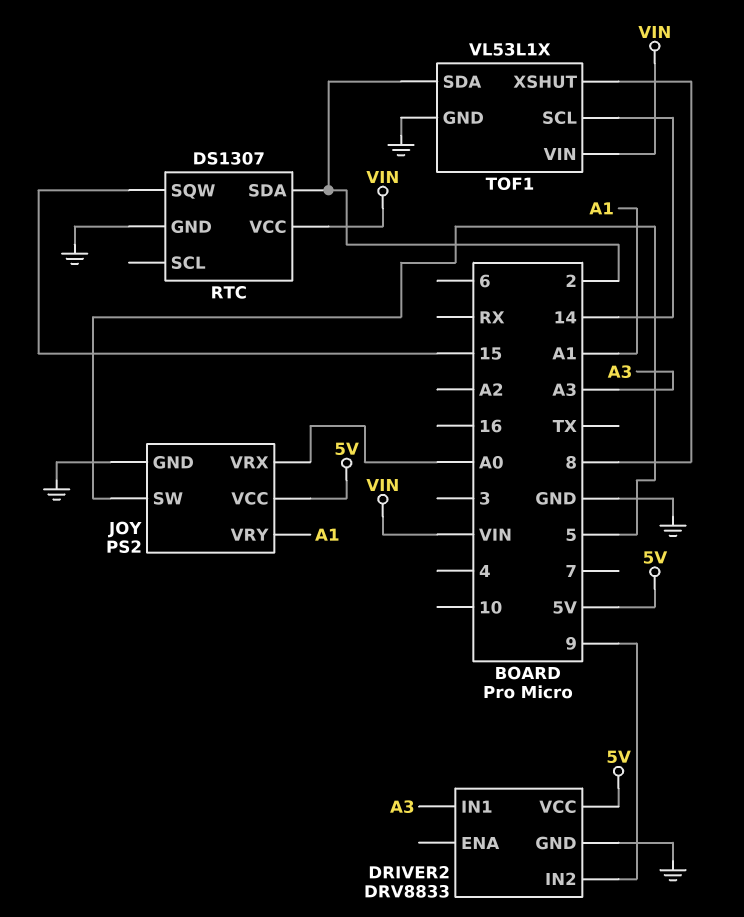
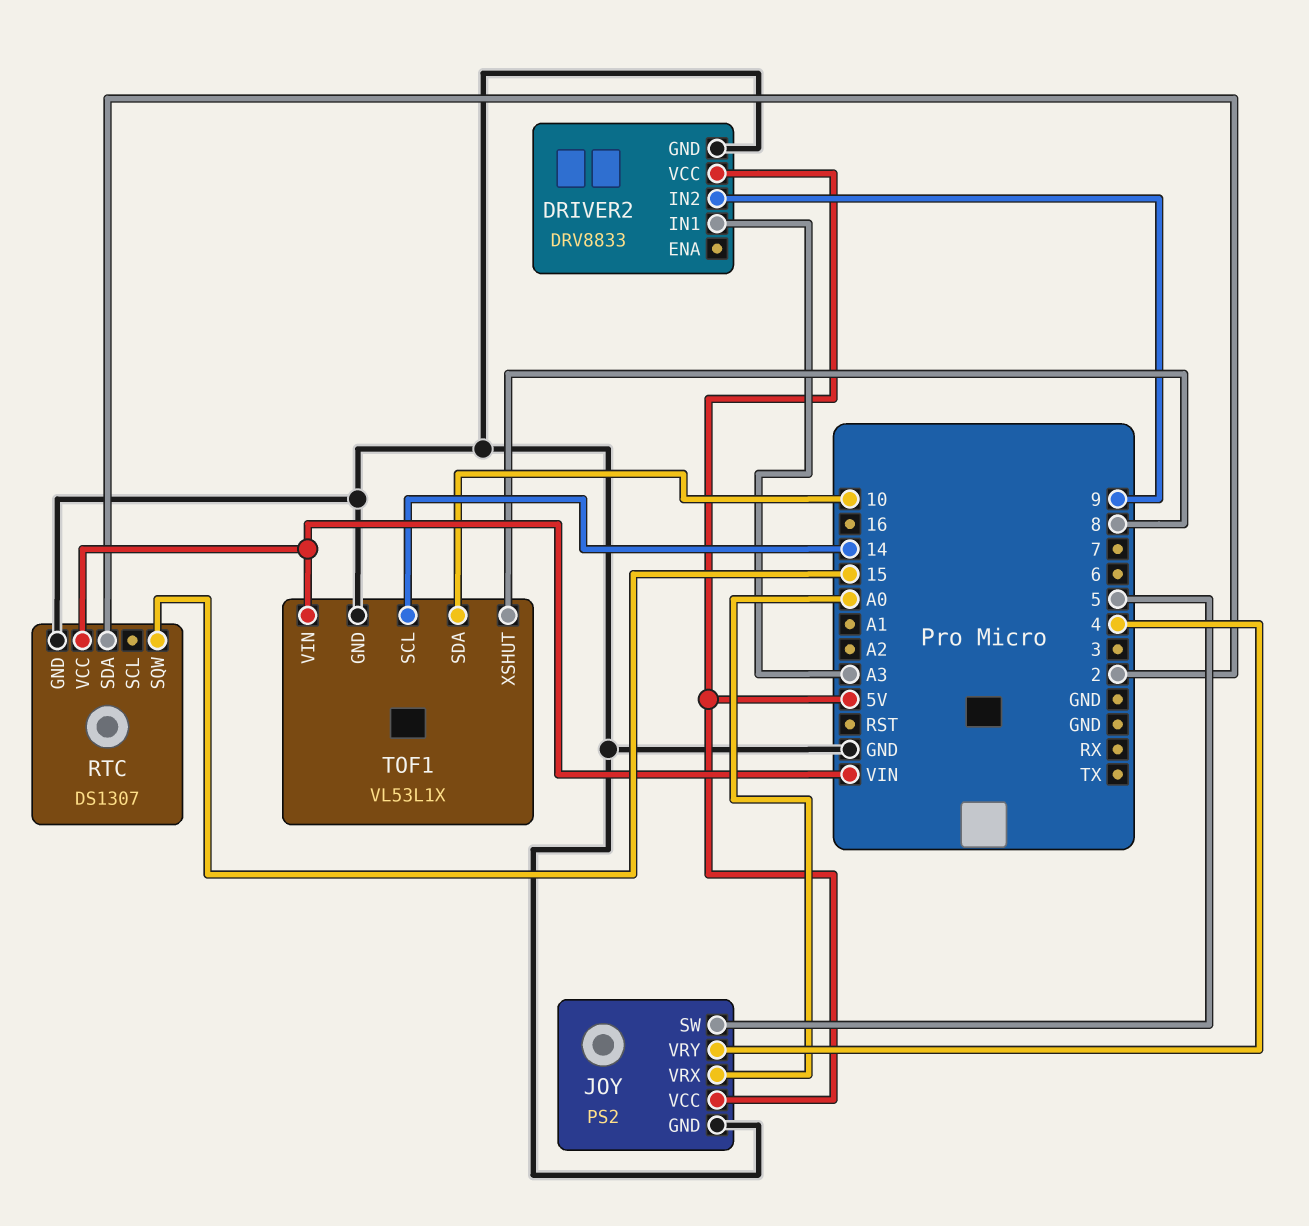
JOY pin VRY: A1 -> 4
TOF1 pin SDA: 2 -> 10

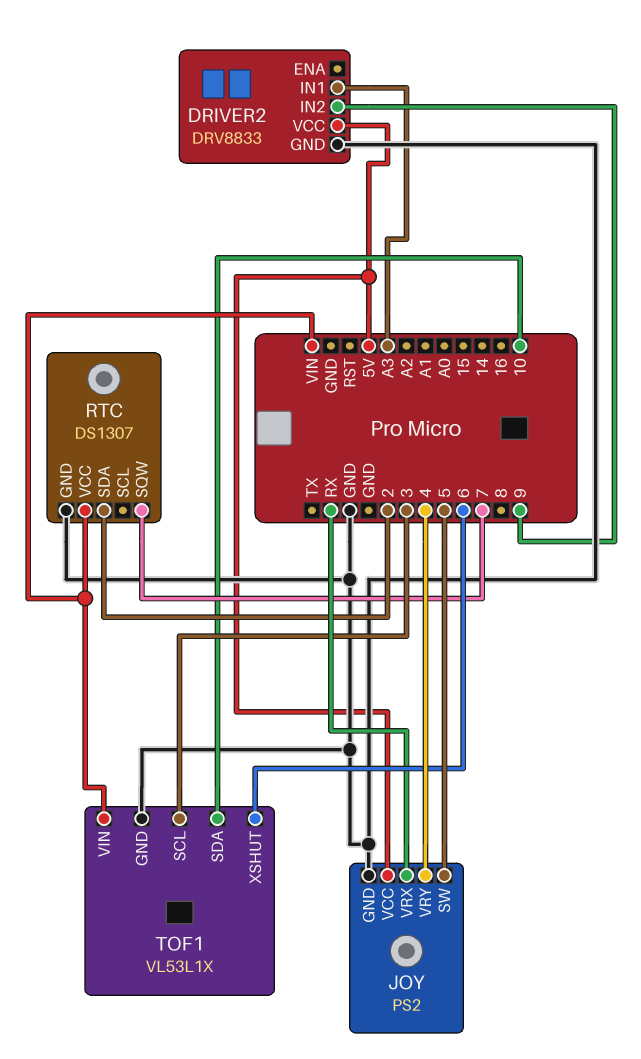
JOY pin VRX: A0 -> RX
RTC pin SQW: 15 -> 7
TOF1 pin SCL: 14 -> 3
TOF1 pin XSHUT: 8 -> 6

